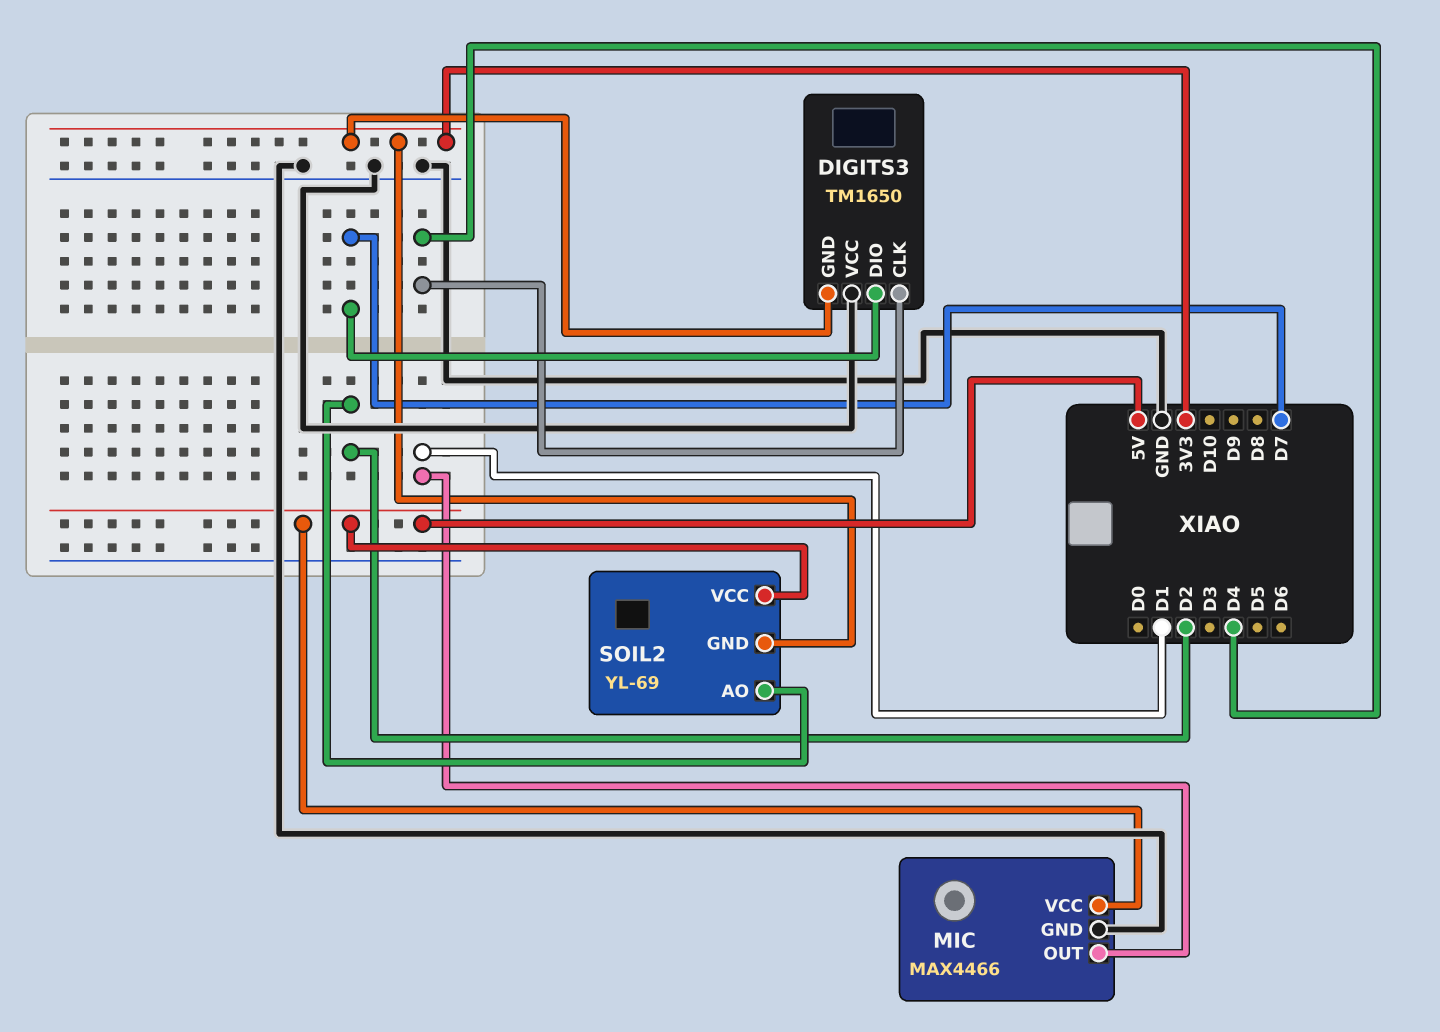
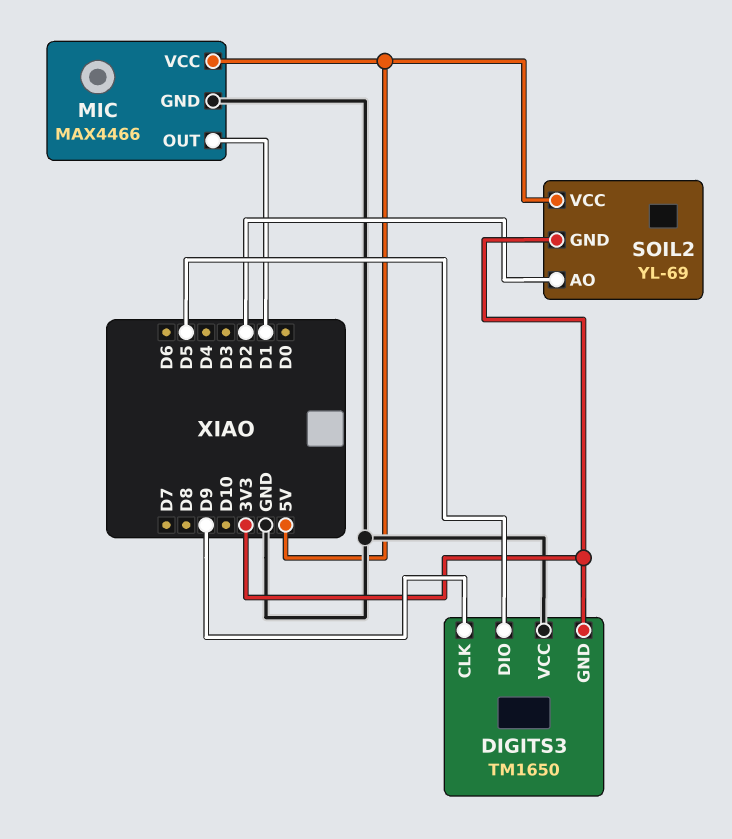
DIGITS3 pin CLK: D4 -> D9
DIGITS3 pin DIO: D7 -> D5

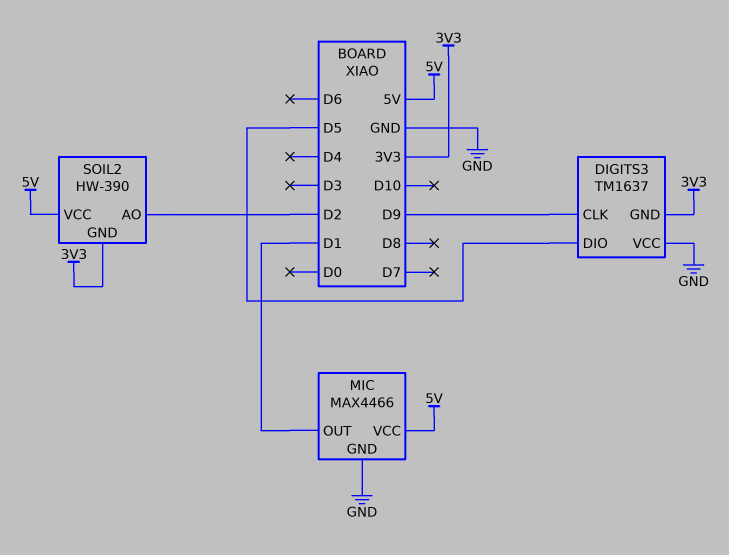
DIGITS3: TM1650 -> TM1637
SOIL2: YL-69 -> HW-390

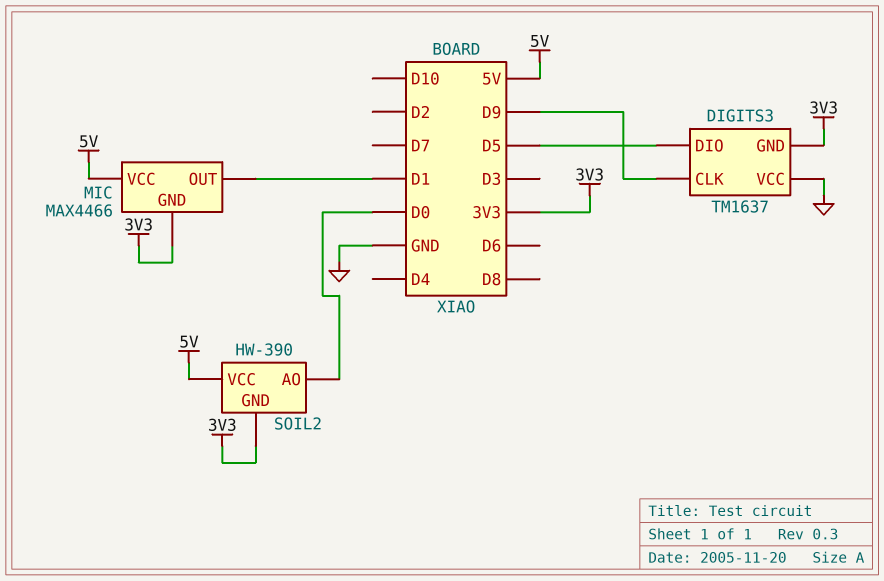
MIC pin GND: GND -> 3V3
SOIL2 pin AO: D2 -> D0

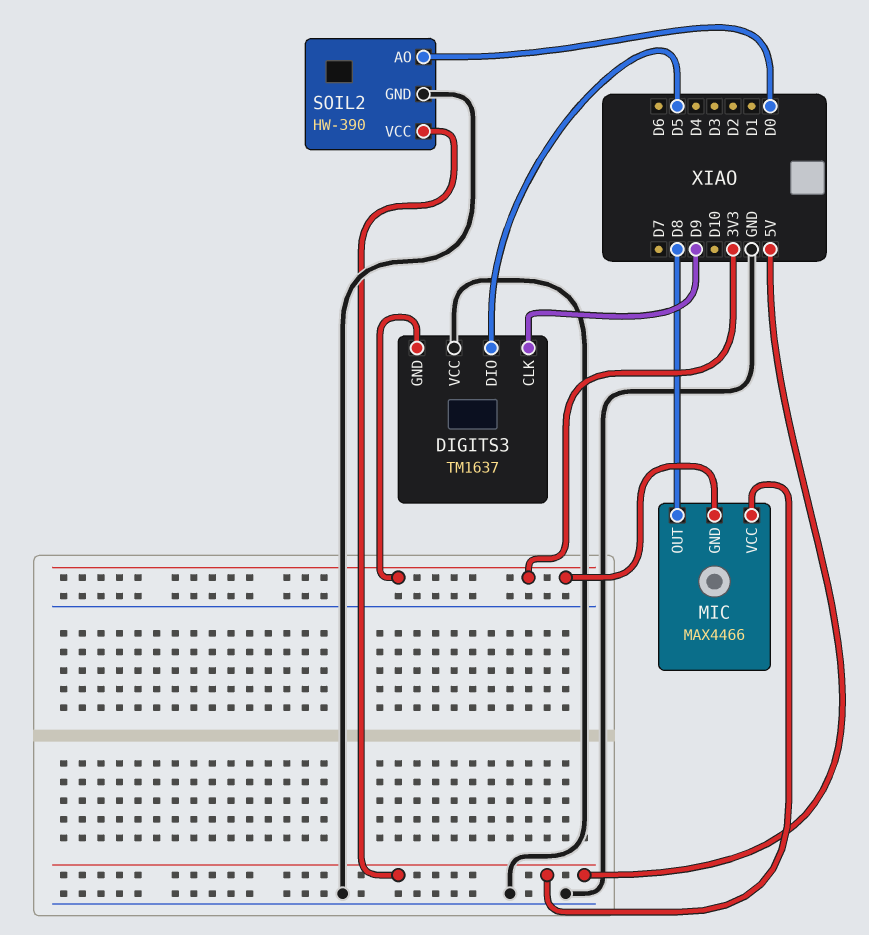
MIC pin OUT: D1 -> D8
SOIL2 pin GND: 3V3 -> GND

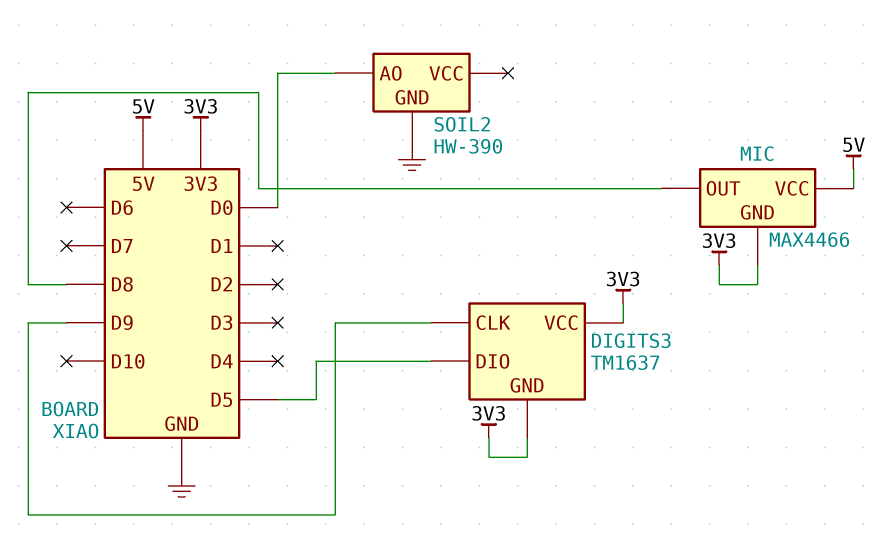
DIGITS3 pin VCC: GND -> 3V3
SOIL2 pin VCC: 5V -> none

